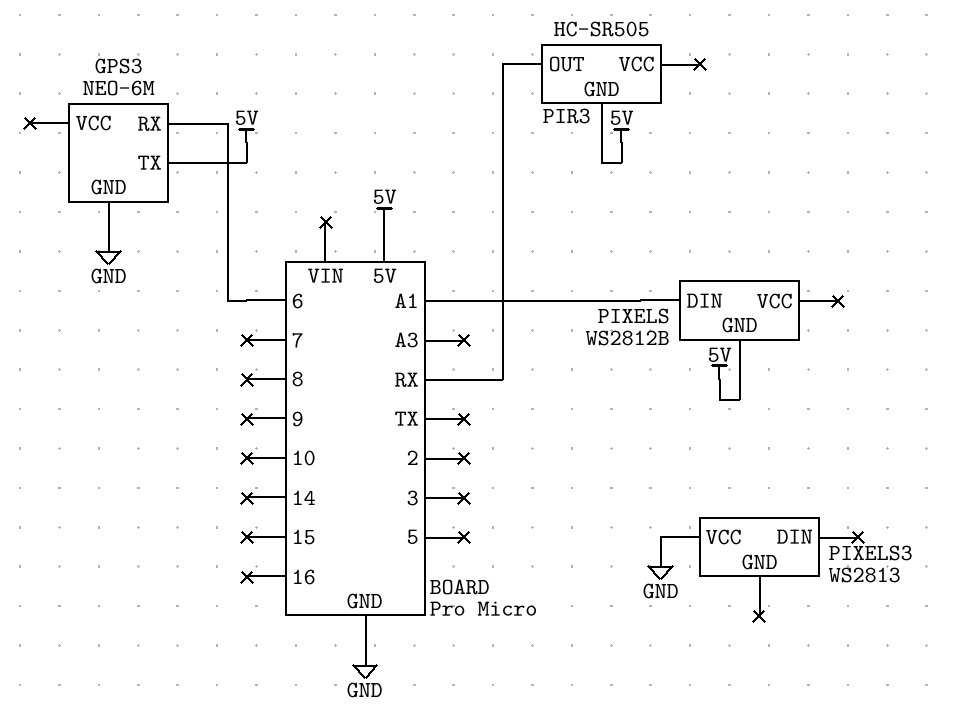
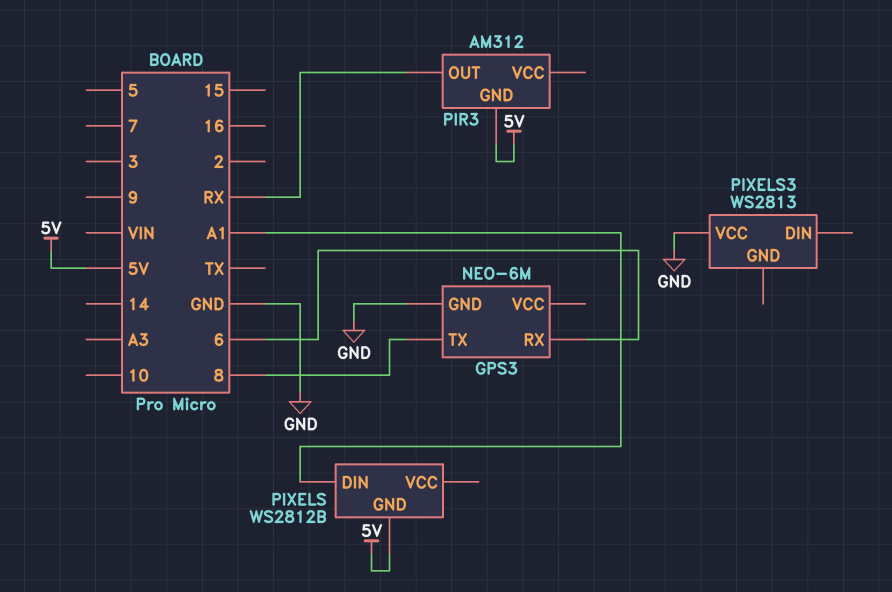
GPS3 pin TX: 5V -> 8
PIR3: HC-SR505 -> AM312

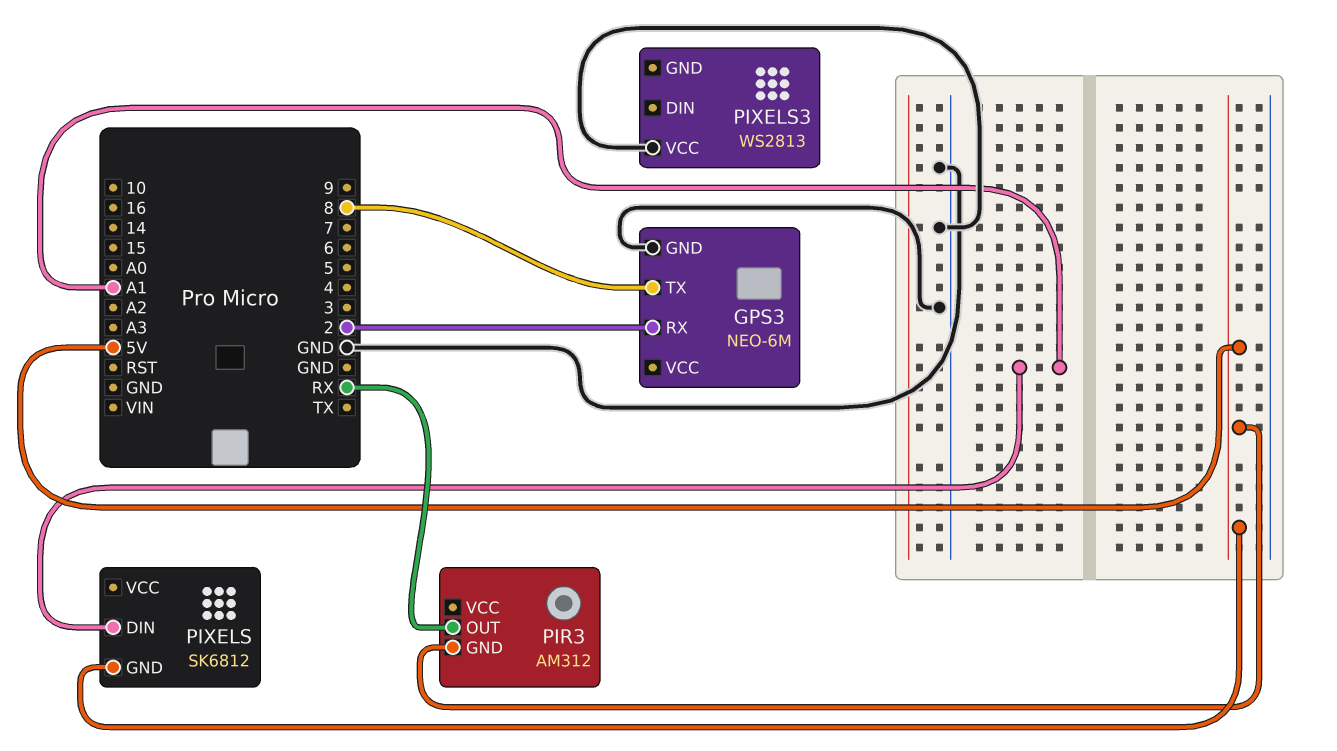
GPS3 pin RX: 6 -> 2
PIXELS: WS2812B -> SK6812

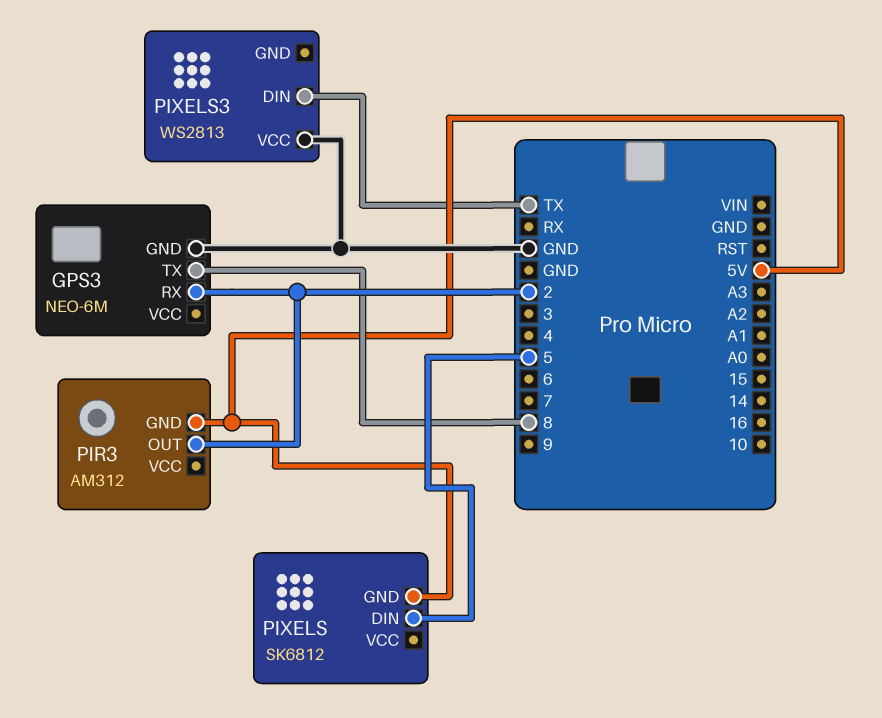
PIR3 pin OUT: RX -> 2
PIXELS pin DIN: A1 -> 5
PIXELS3 pin DIN: none -> TX

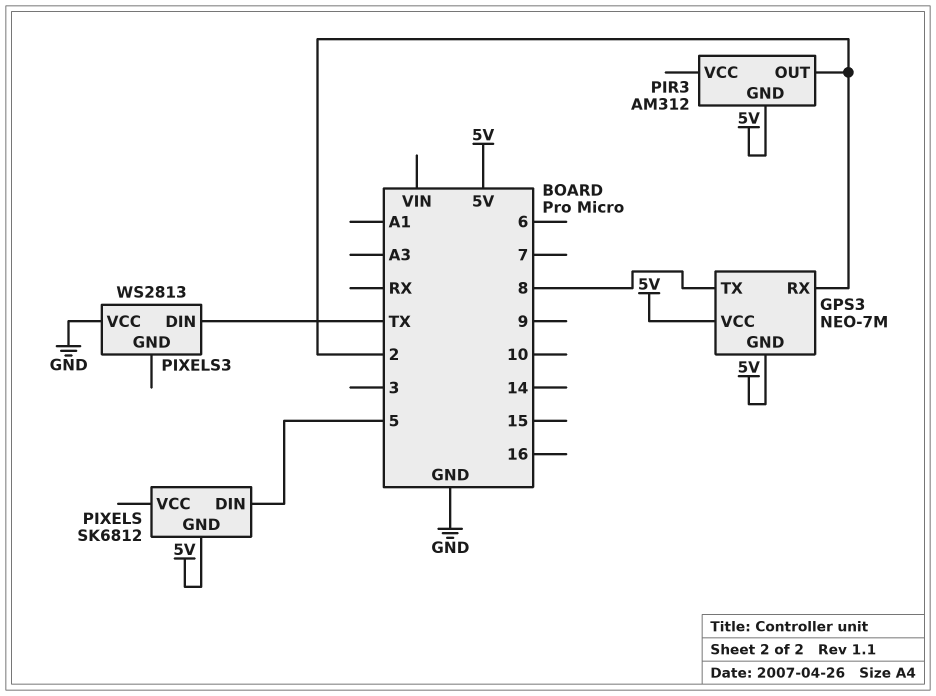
GPS3: NEO-6M -> NEO-7M
GPS3 pin GND: GND -> 5V
GPS3 pin VCC: none -> 5V

